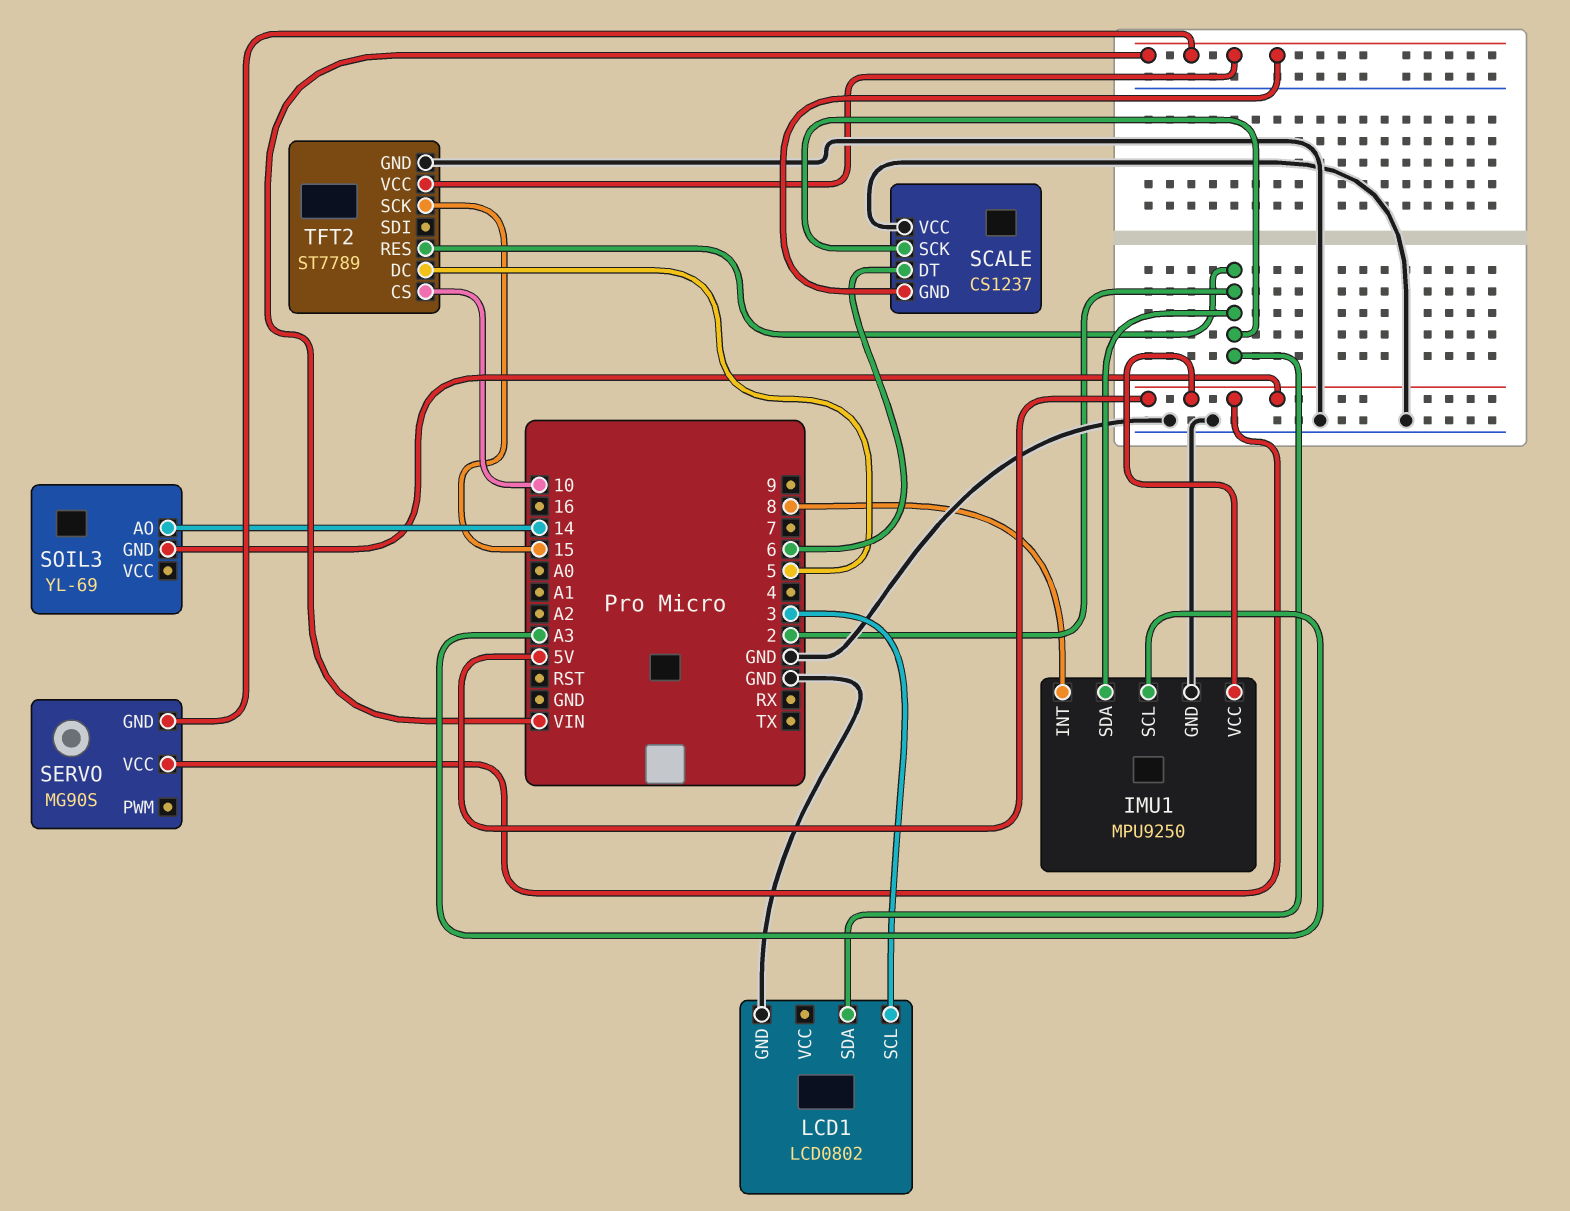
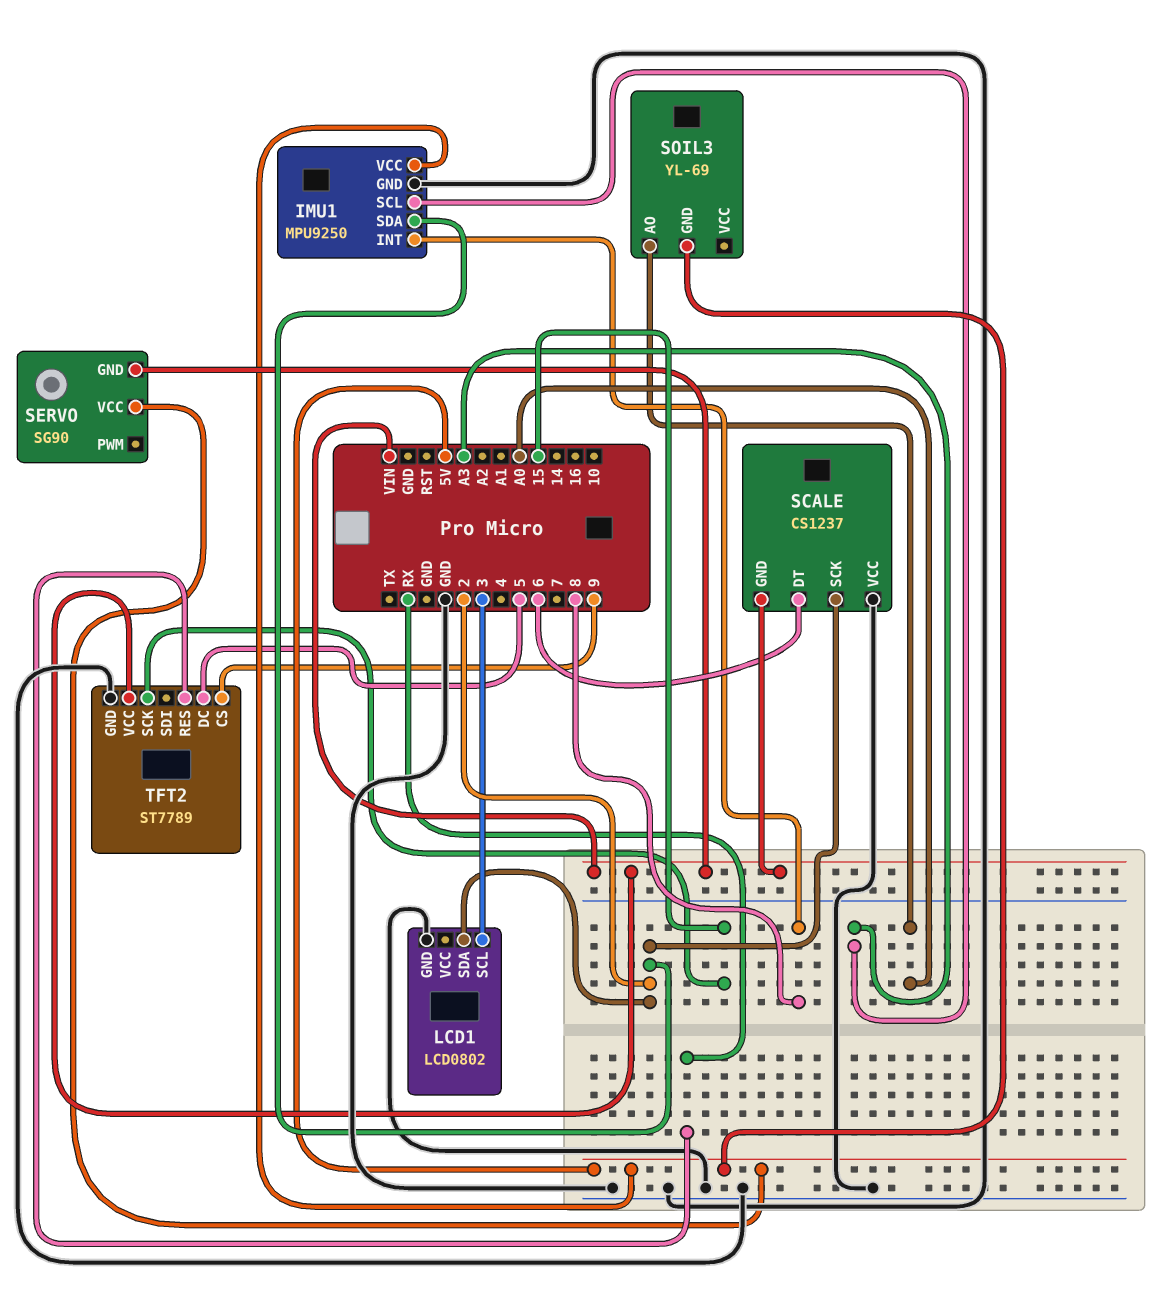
SERVO: MG90S -> SG90
SOIL3 pin AO: 14 -> A0
TFT2 pin CS: 10 -> 9
TFT2 pin RES: 2 -> RX

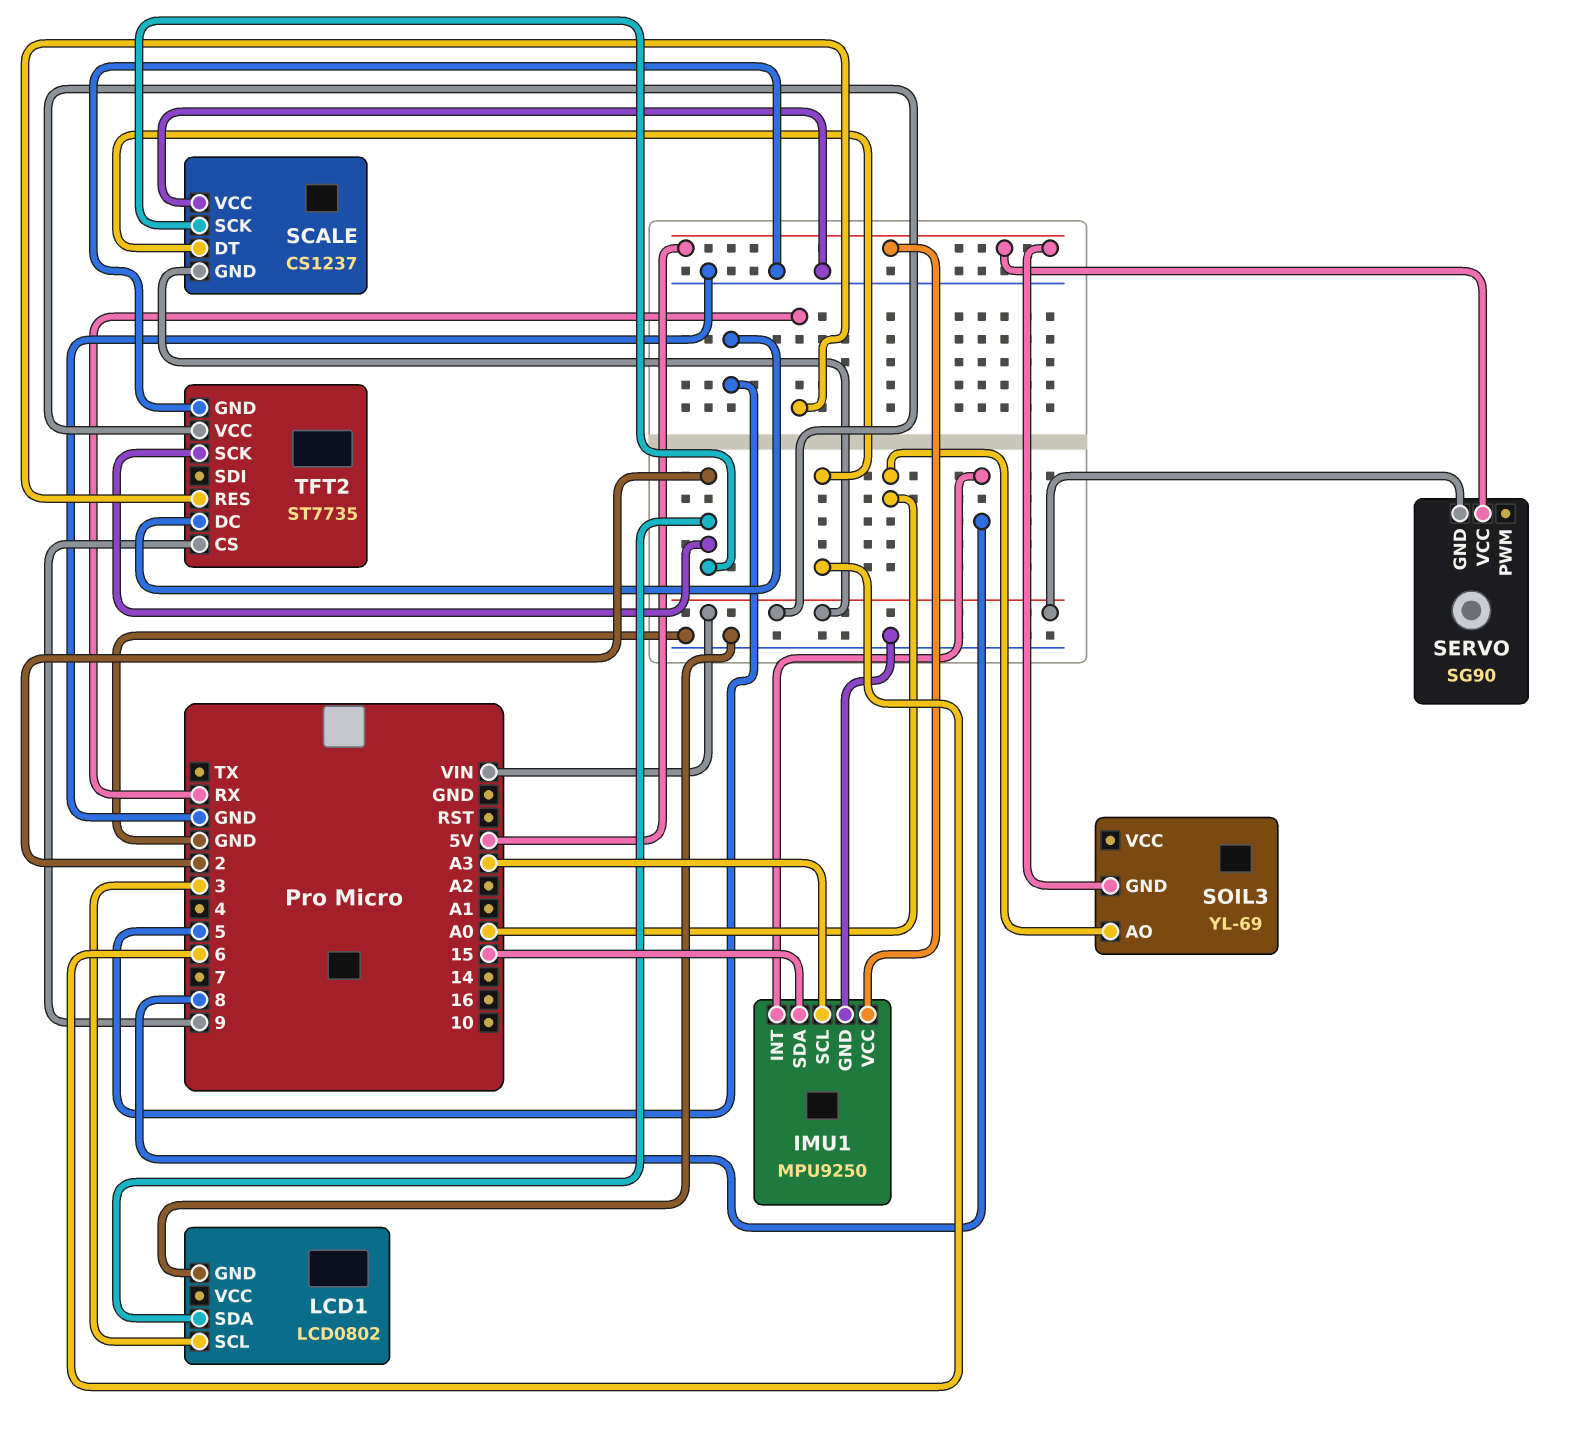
IMU1 pin SDA: 2 -> 15
TFT2: ST7789 -> ST7735
TFT2 pin SCK: 15 -> 2

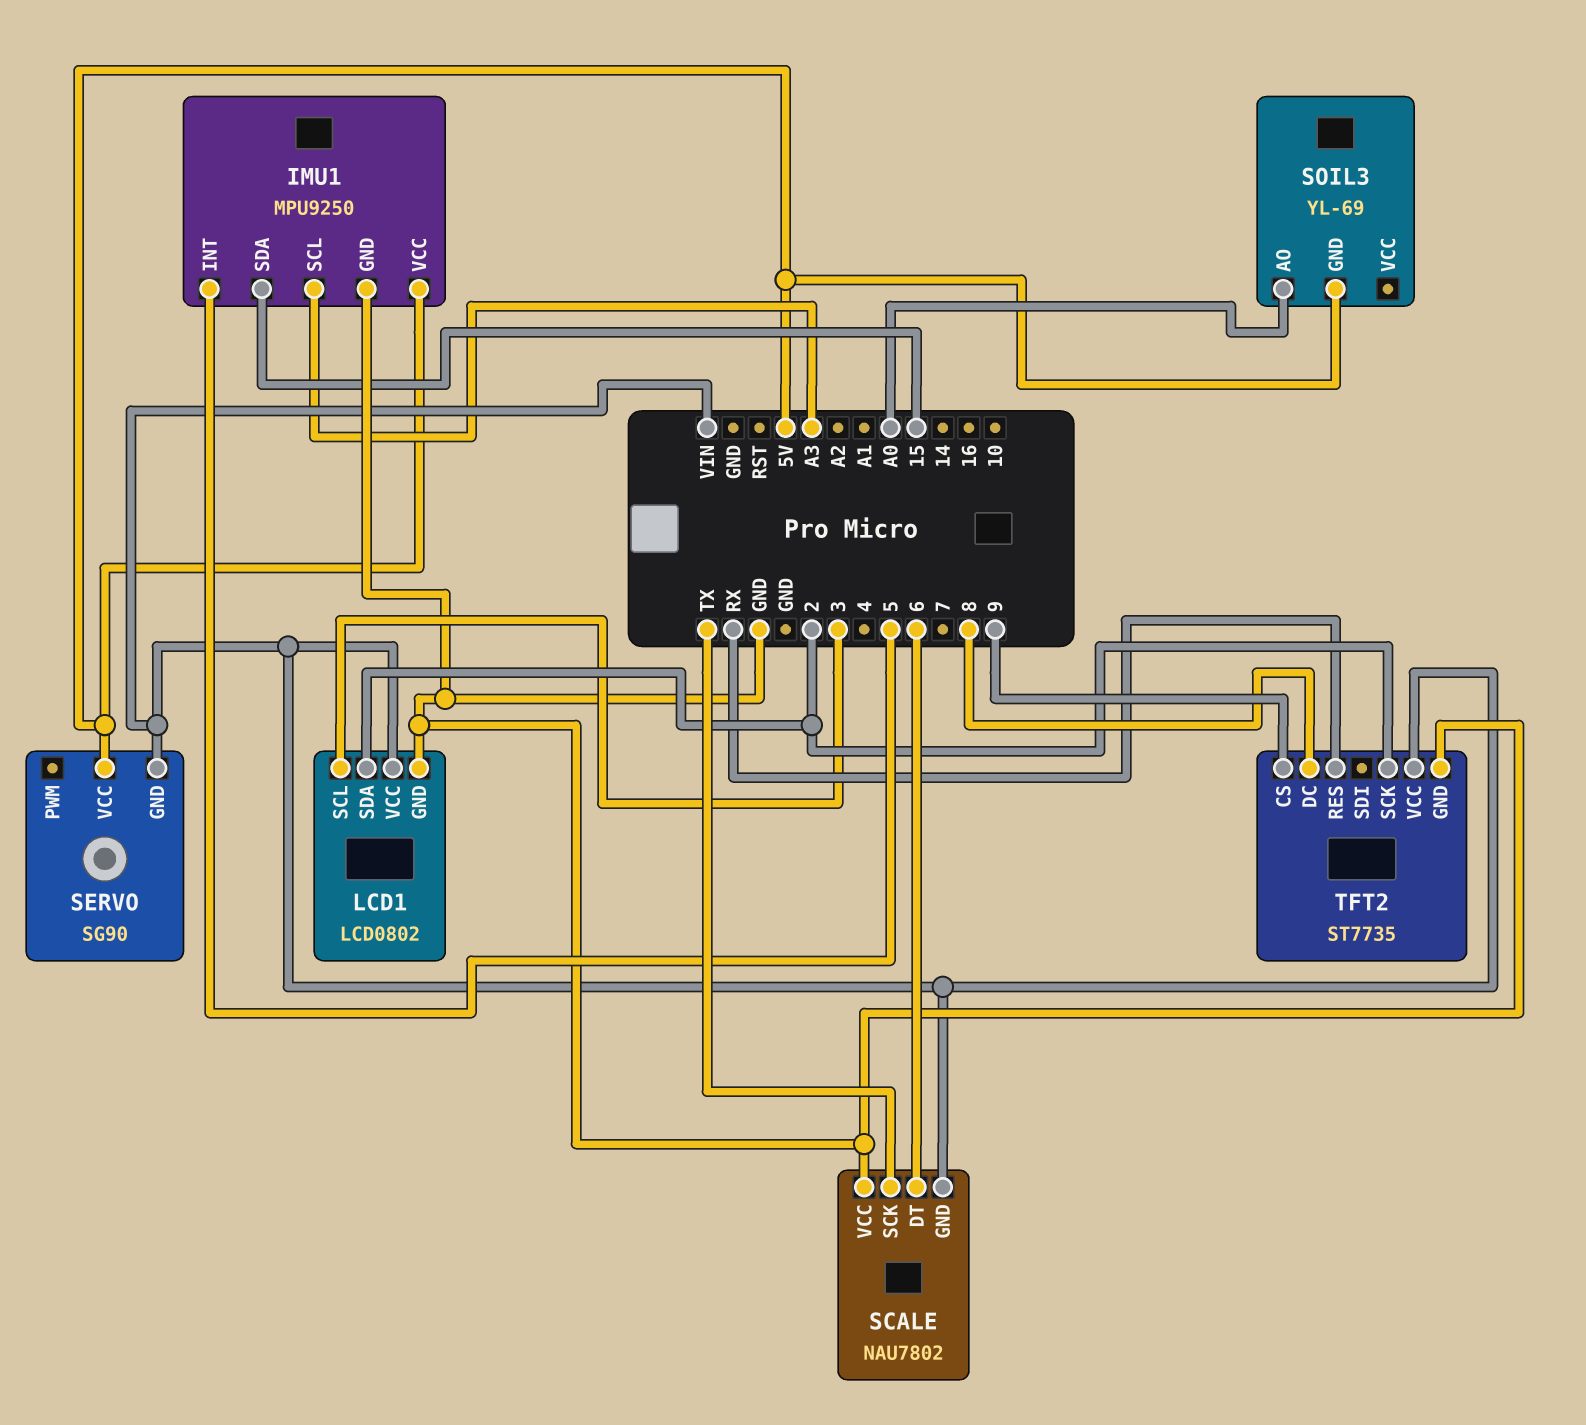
IMU1 pin INT: 8 -> 5
LCD1 pin VCC: none -> VIN
SCALE: CS1237 -> NAU7802
SCALE pin SCK: 2 -> TX
TFT2 pin DC: 5 -> 8

